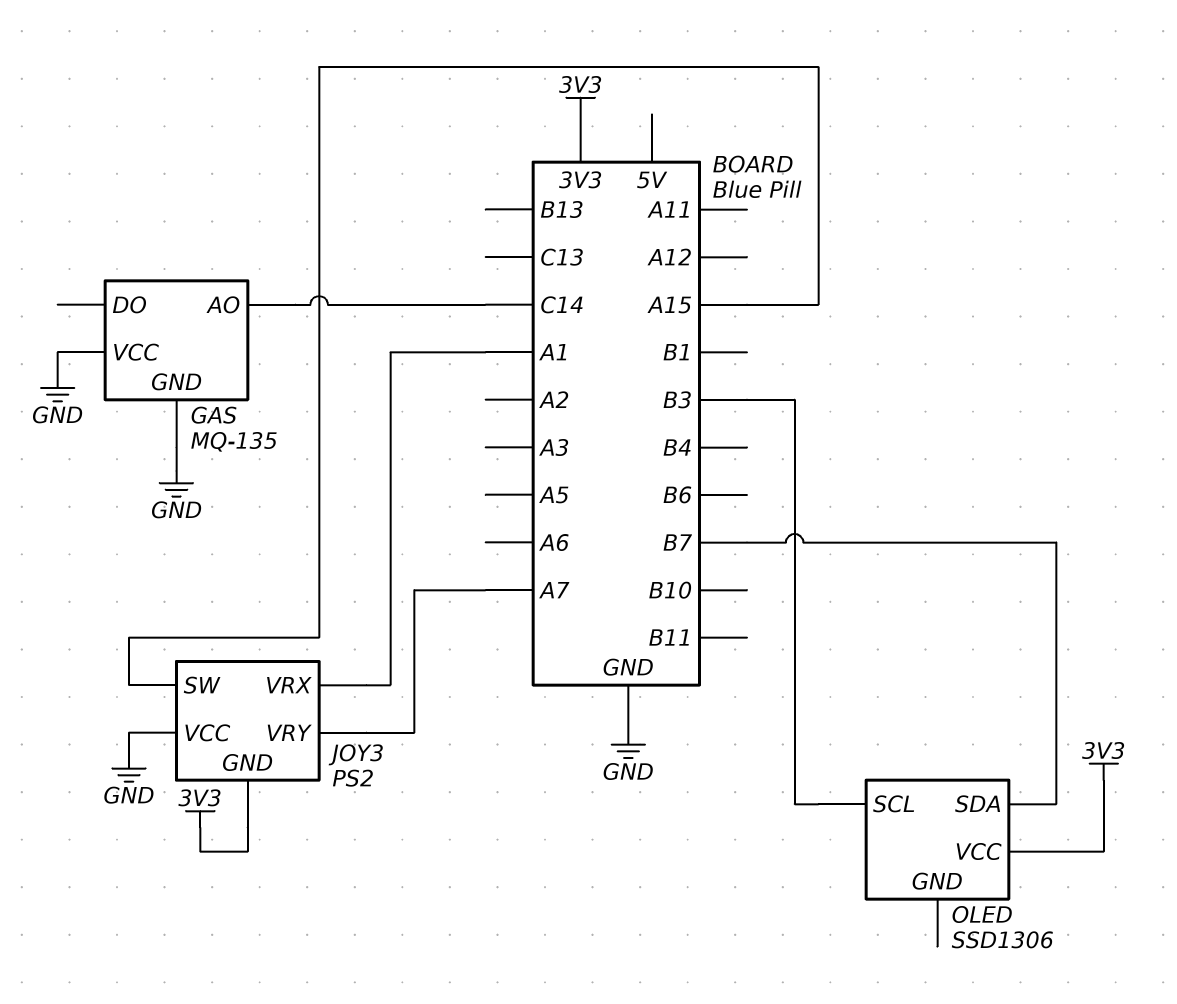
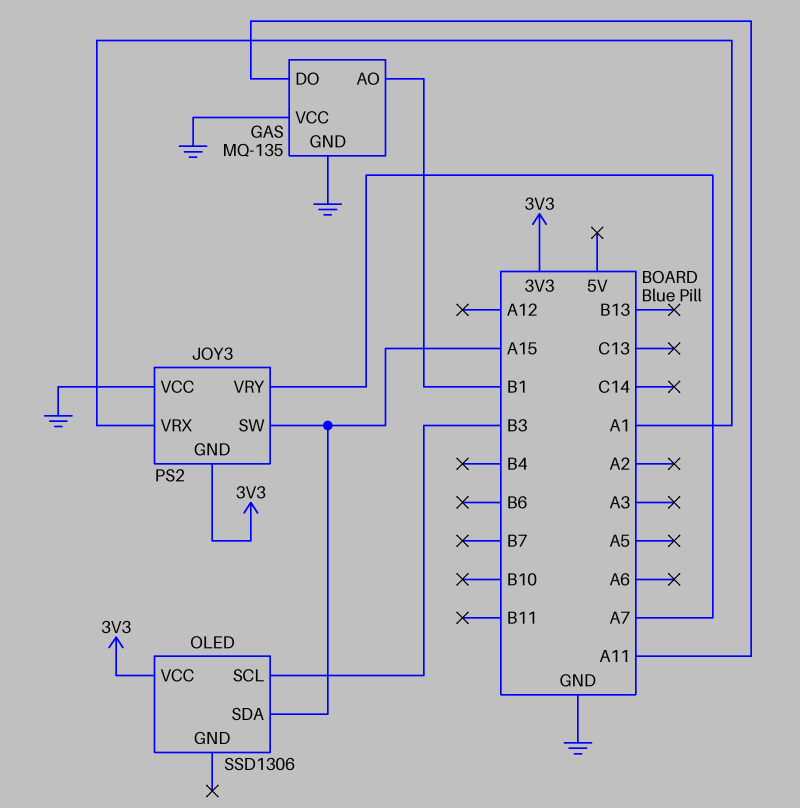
GAS pin AO: C14 -> B1
GAS pin DO: none -> A11
OLED pin SDA: B7 -> A15

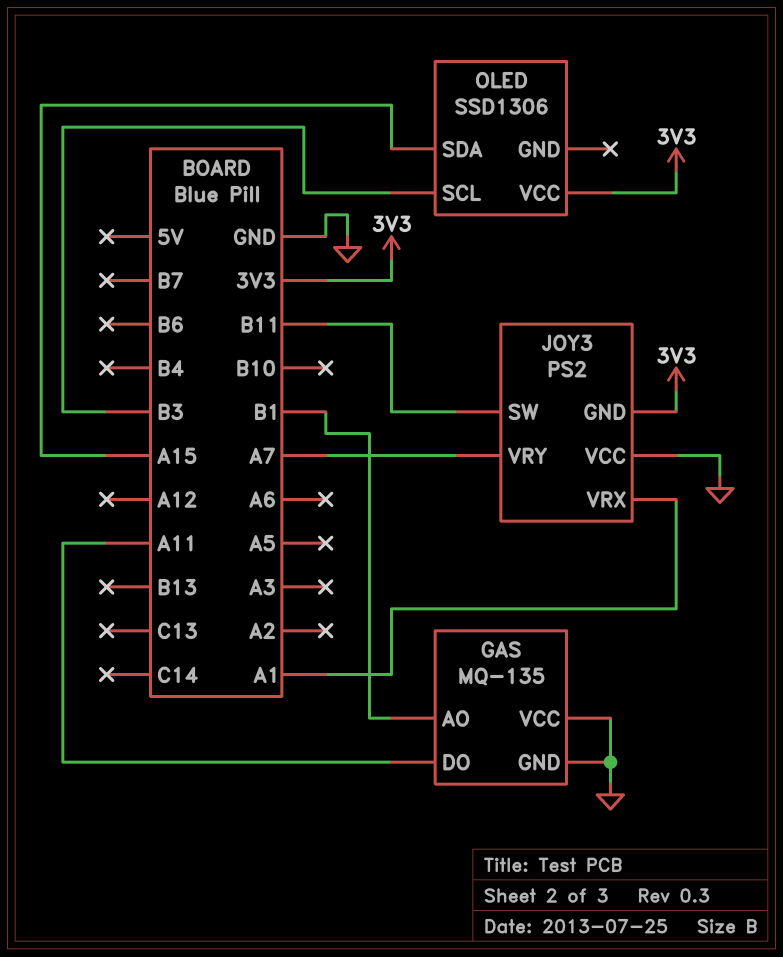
JOY3 pin SW: A15 -> B11

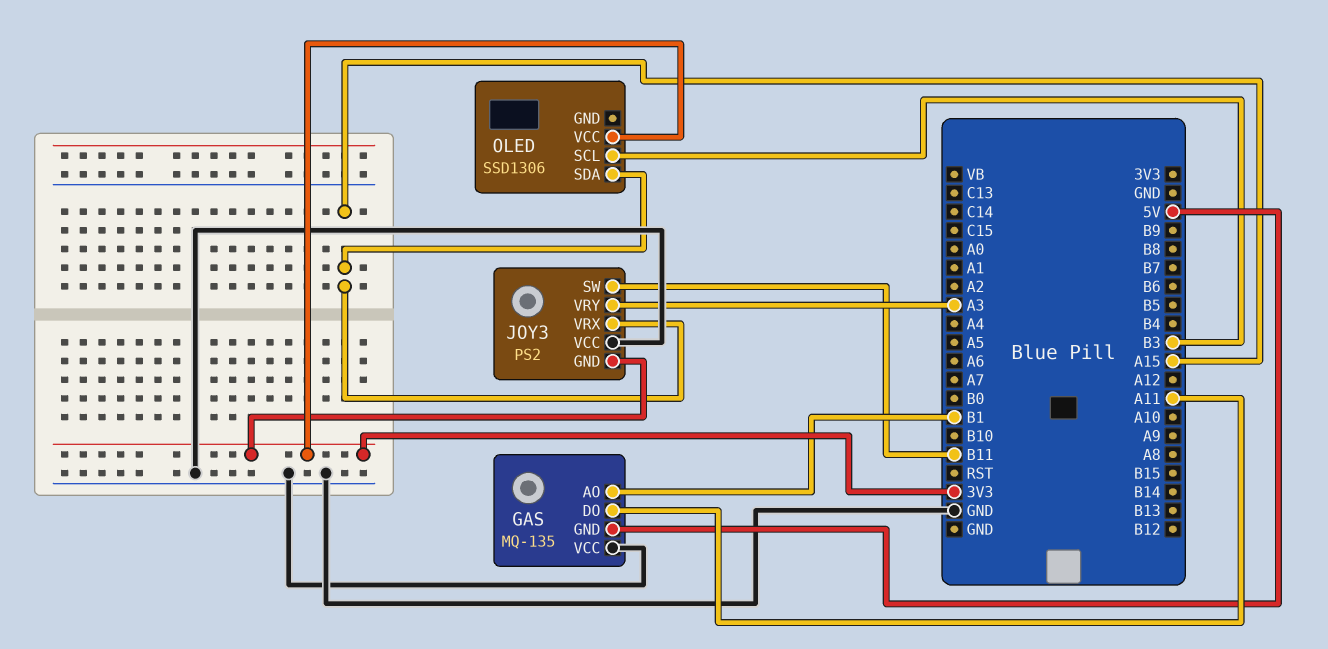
GAS pin GND: GND -> 5V
JOY3 pin VRX: A1 -> A15
JOY3 pin VRY: A7 -> A3

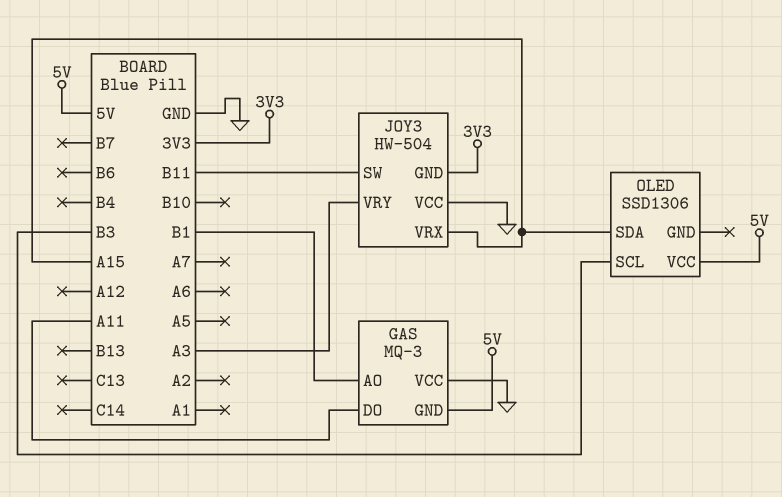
GAS: MQ-135 -> MQ-3
JOY3: PS2 -> HW-504
OLED pin VCC: 3V3 -> 5V

